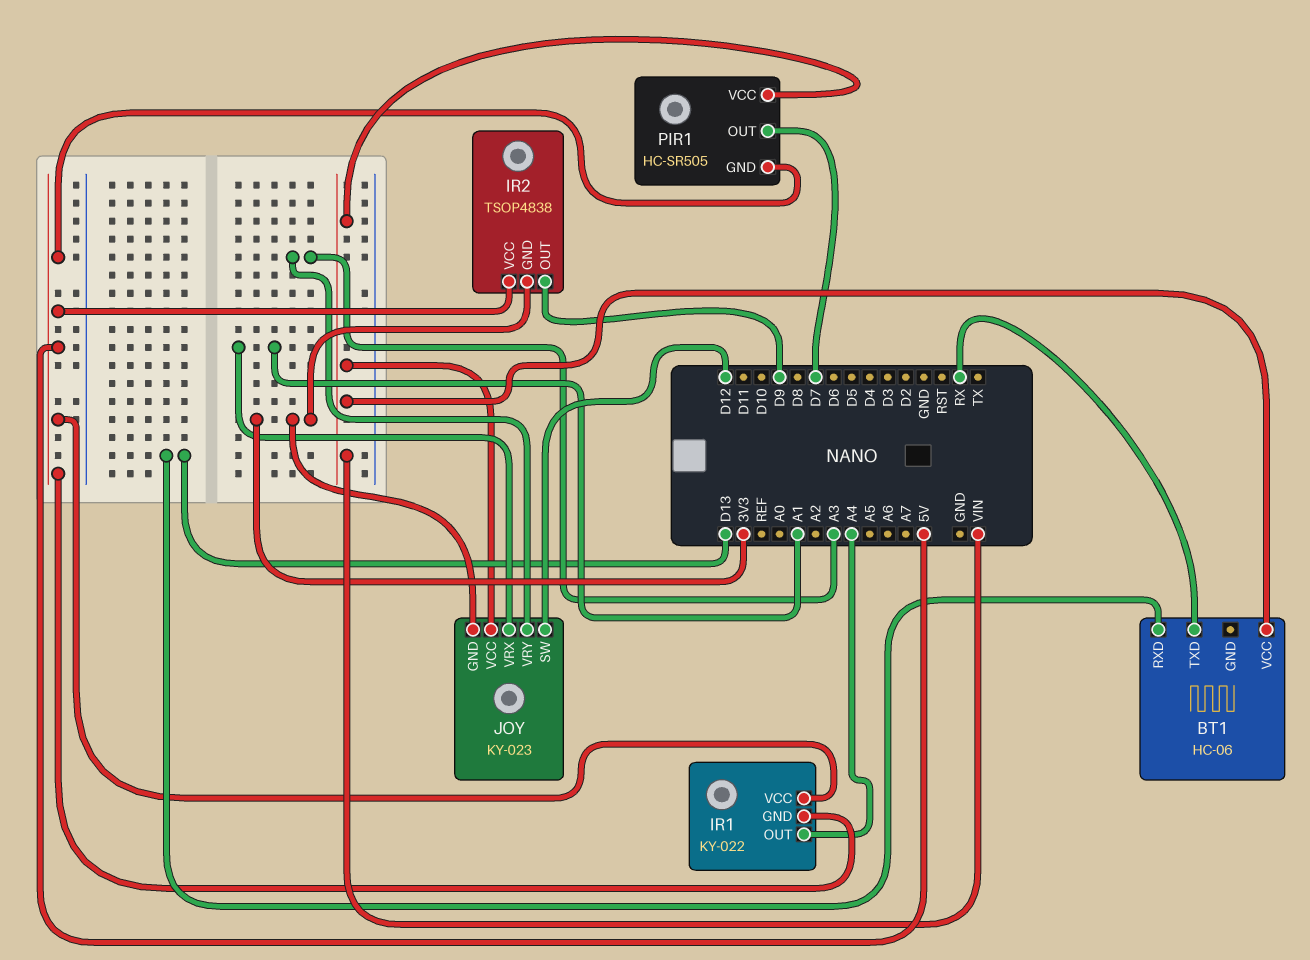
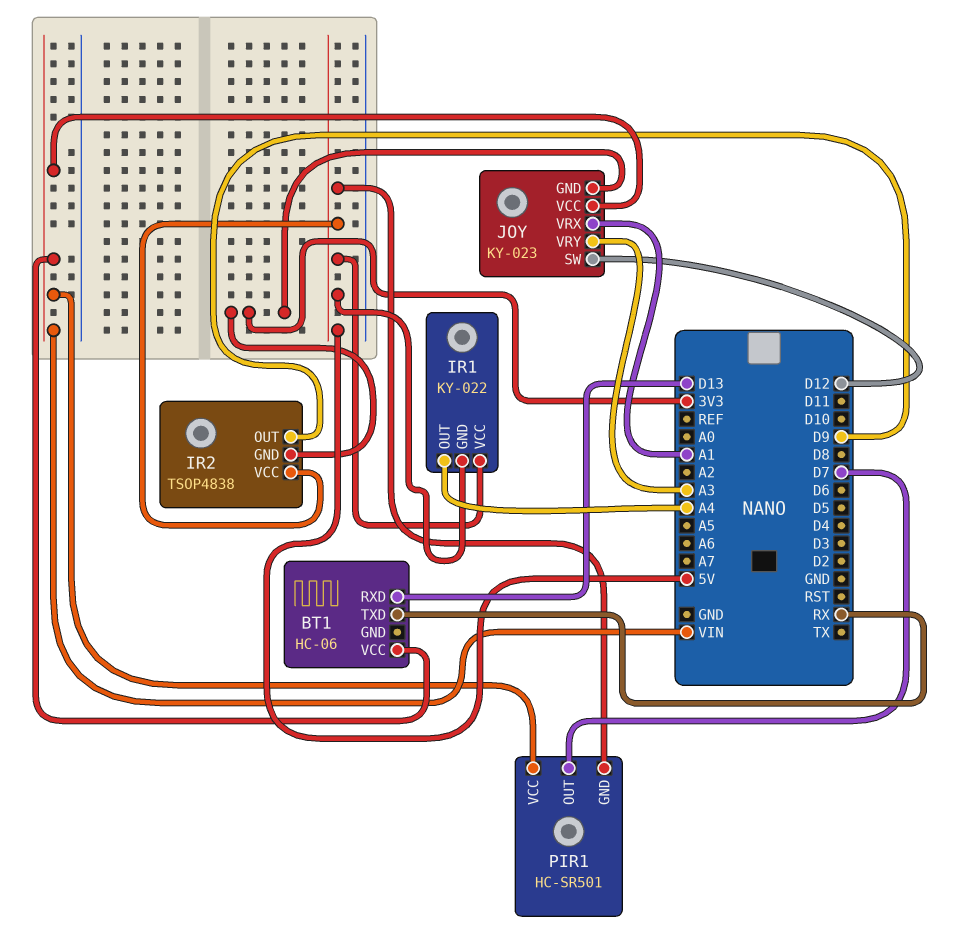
PIR1: HC-SR505 -> HC-SR501

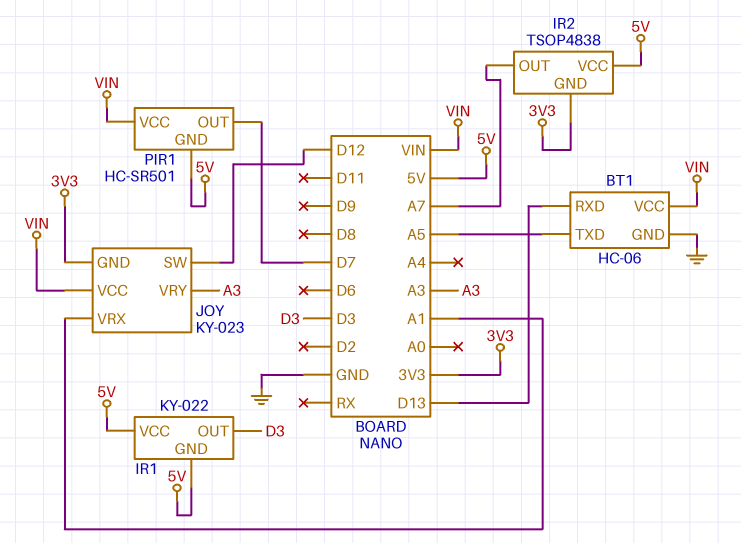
BT1 pin GND: none -> GND
BT1 pin TXD: RX -> A5
IR1 pin OUT: A4 -> D3
IR2 pin OUT: D9 -> A7

